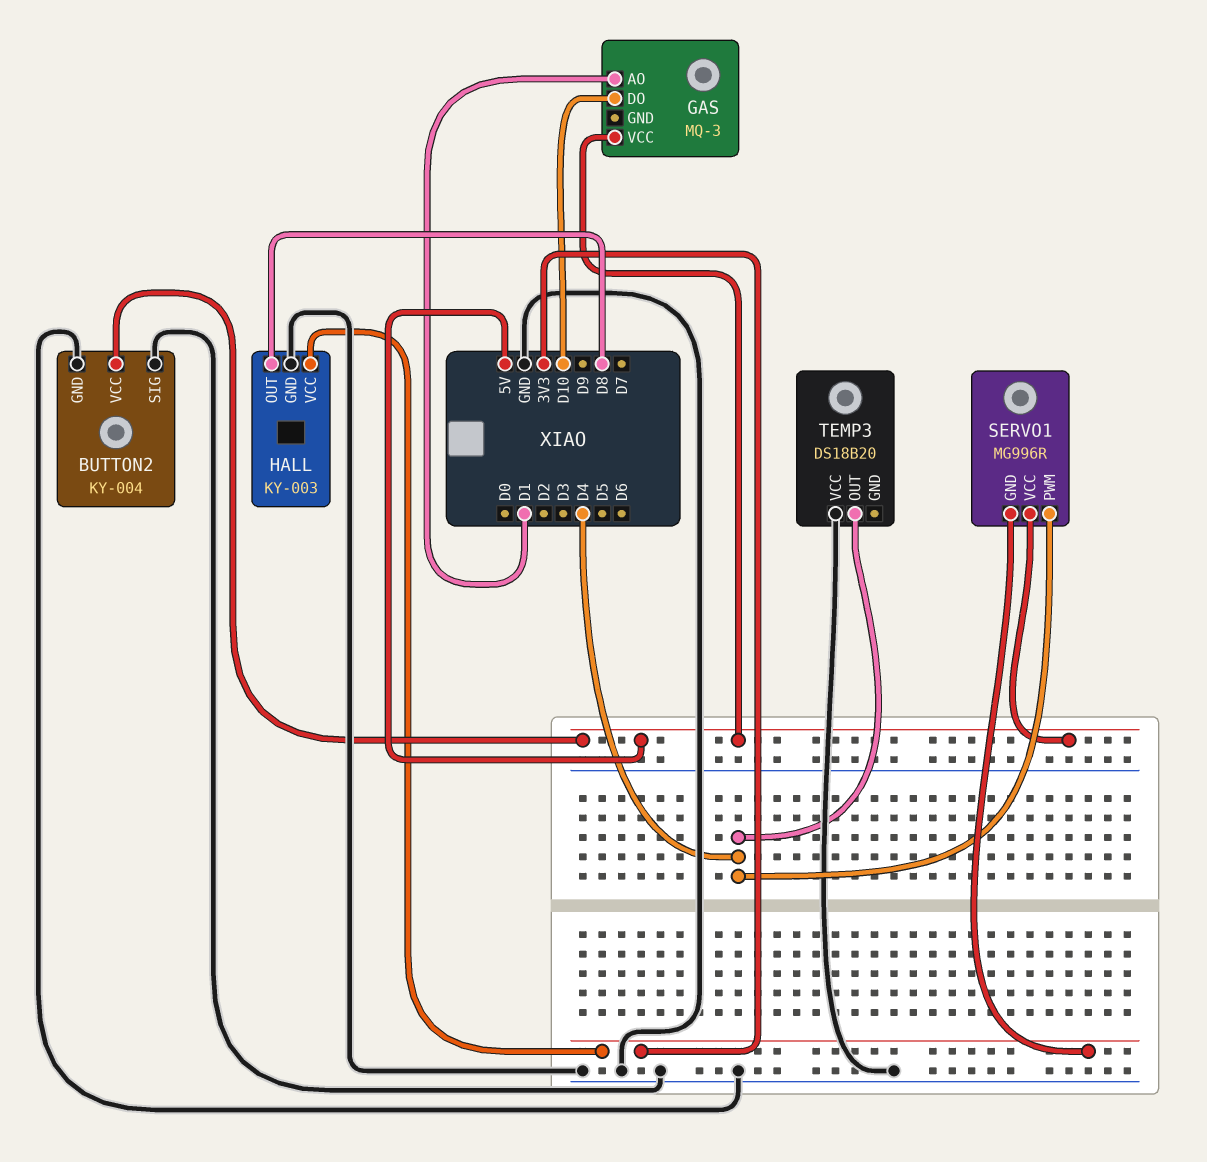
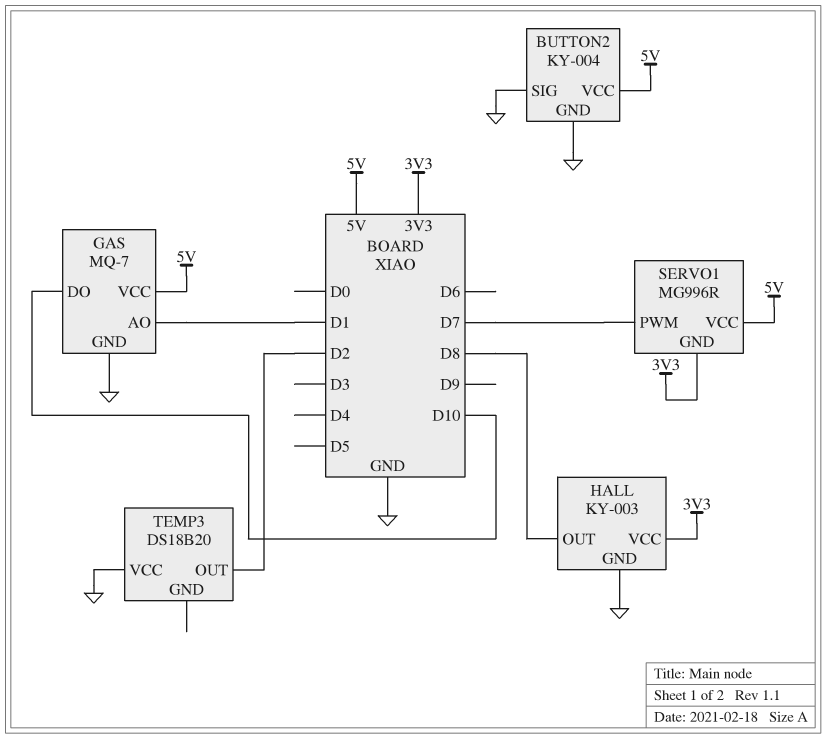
GAS: MQ-3 -> MQ-7
GAS pin GND: none -> GND
SERVO1 pin PWM: D4 -> D7
TEMP3 pin OUT: D4 -> D2

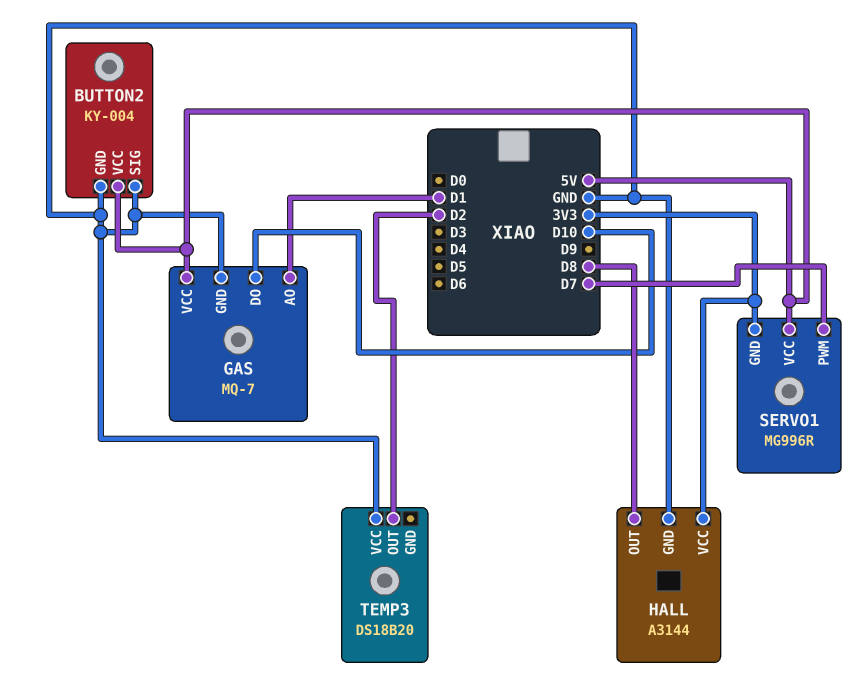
HALL: KY-003 -> A3144

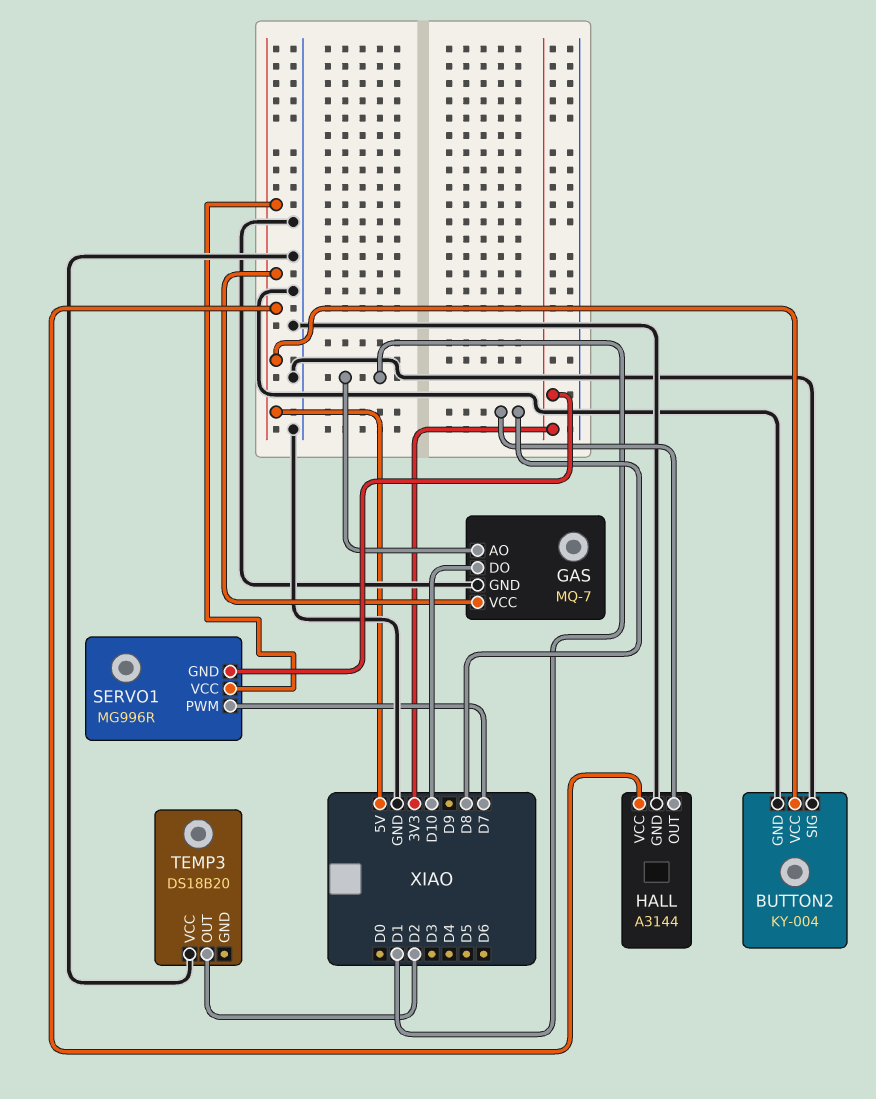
HALL pin VCC: 3V3 -> 5V

